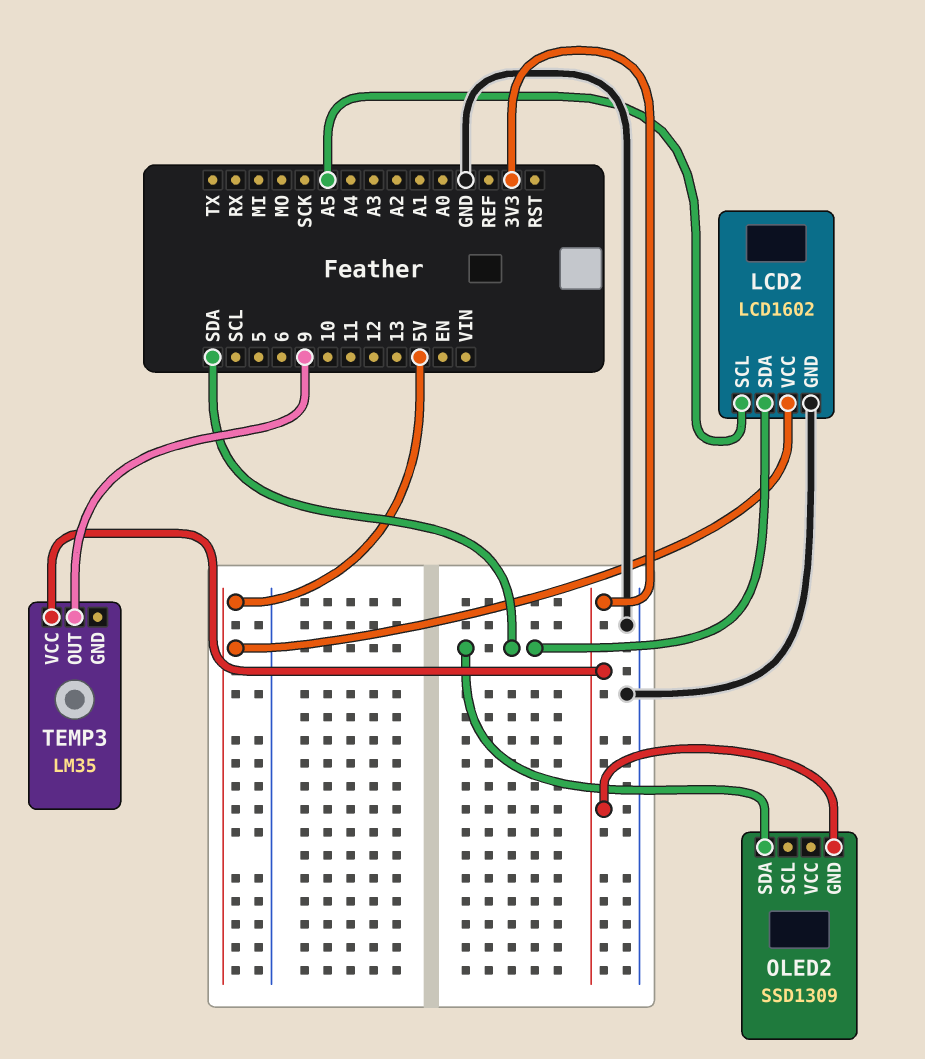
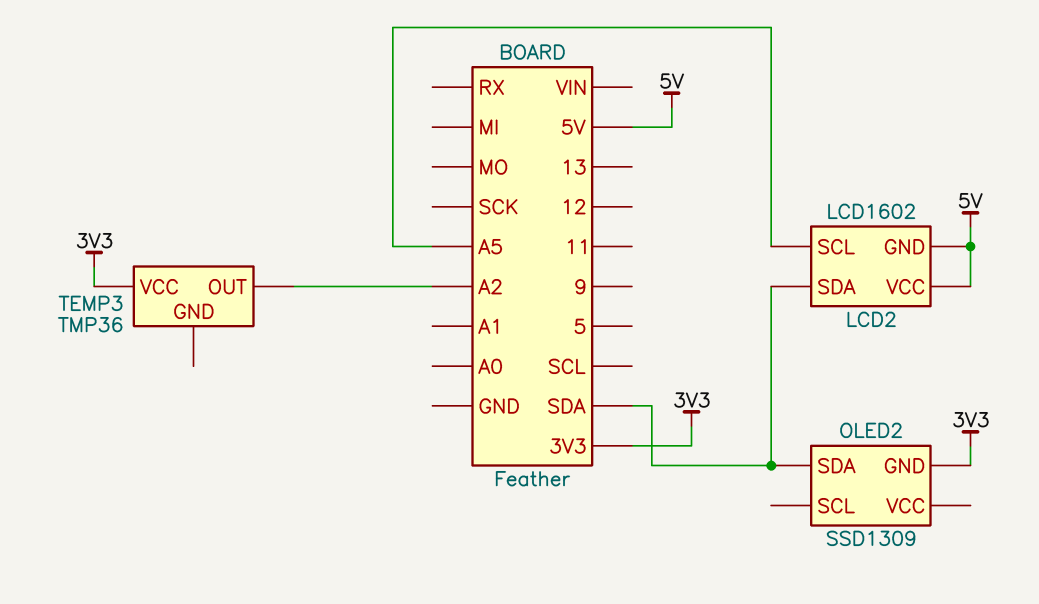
LCD2 pin GND: GND -> 5V
TEMP3: LM35 -> TMP36
TEMP3 pin OUT: 9 -> A2

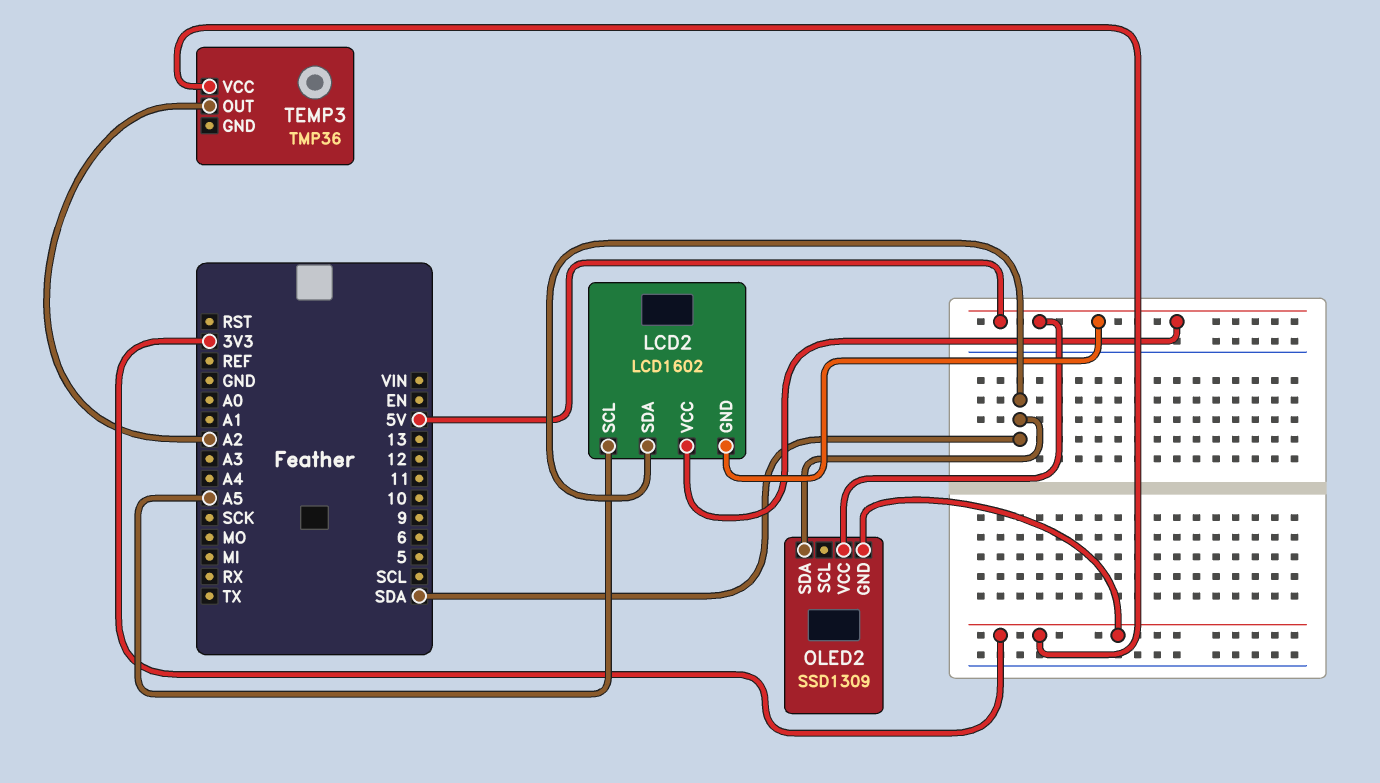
OLED2 pin VCC: none -> 5V

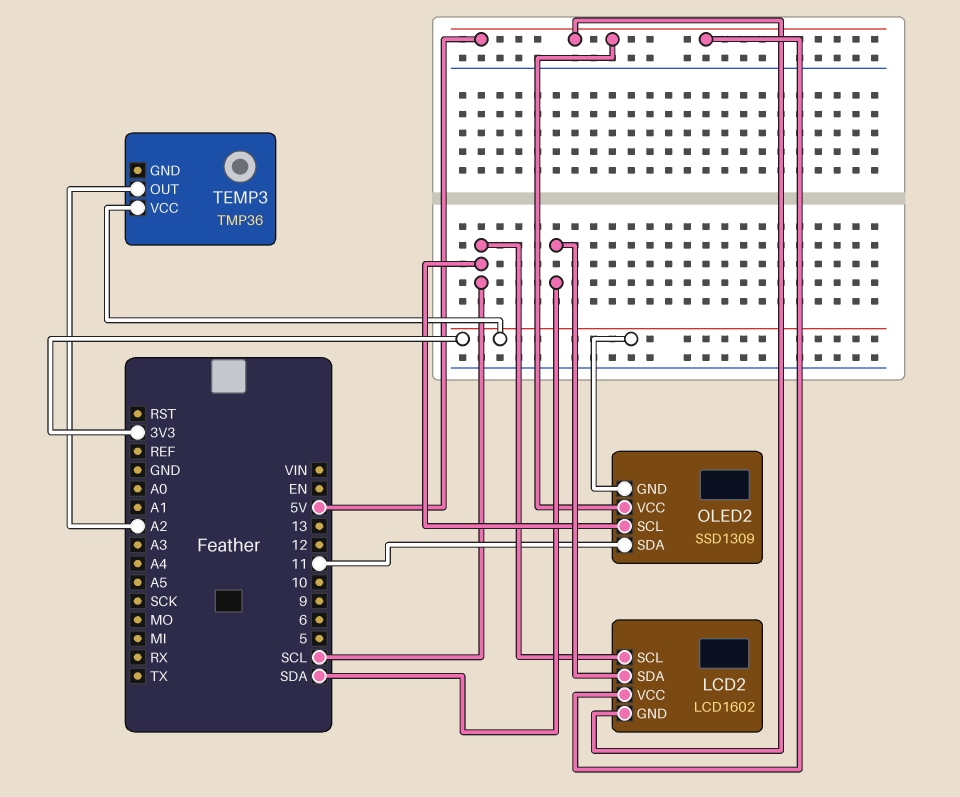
LCD2 pin SCL: A5 -> SCL
OLED2 pin SCL: none -> SCL
OLED2 pin SDA: SDA -> 11

